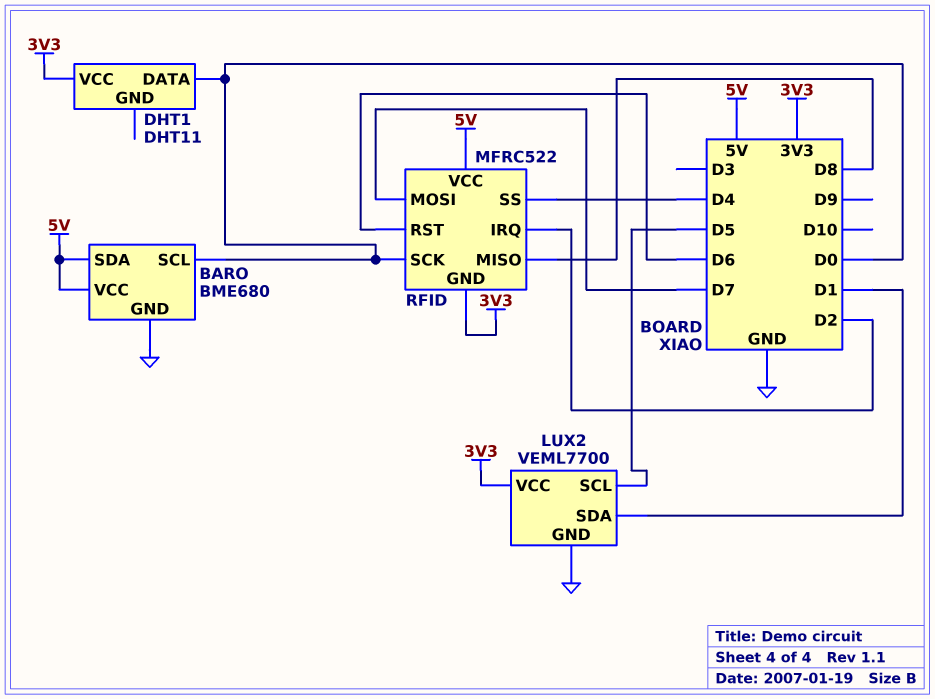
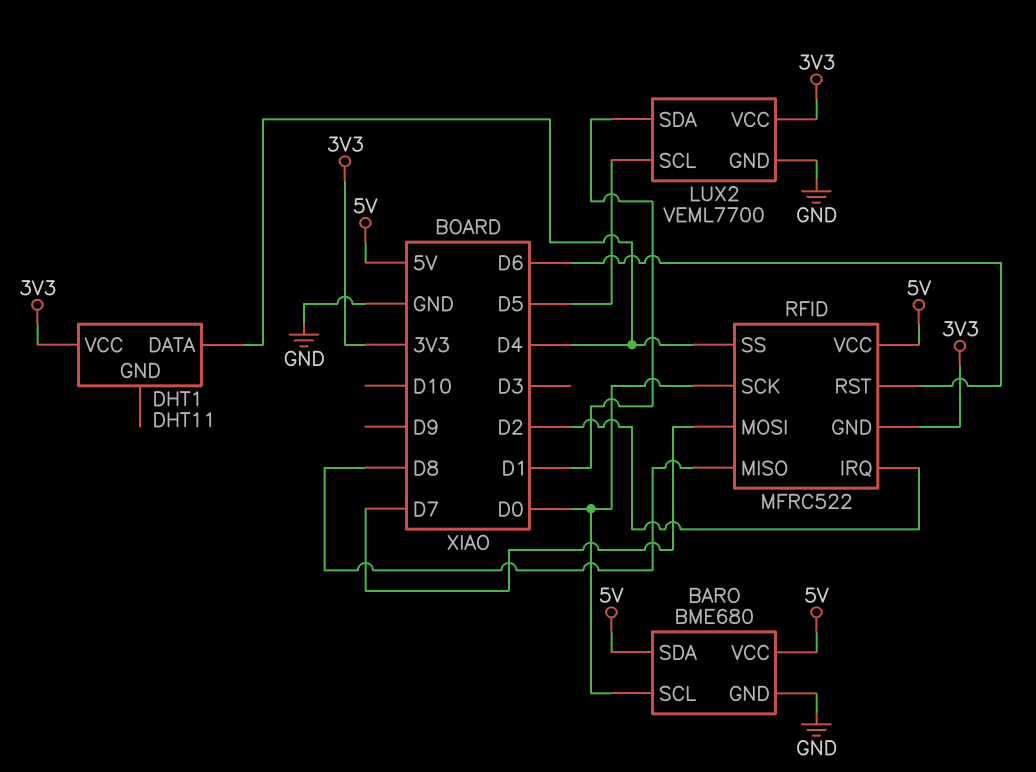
DHT1 pin DATA: D0 -> D4

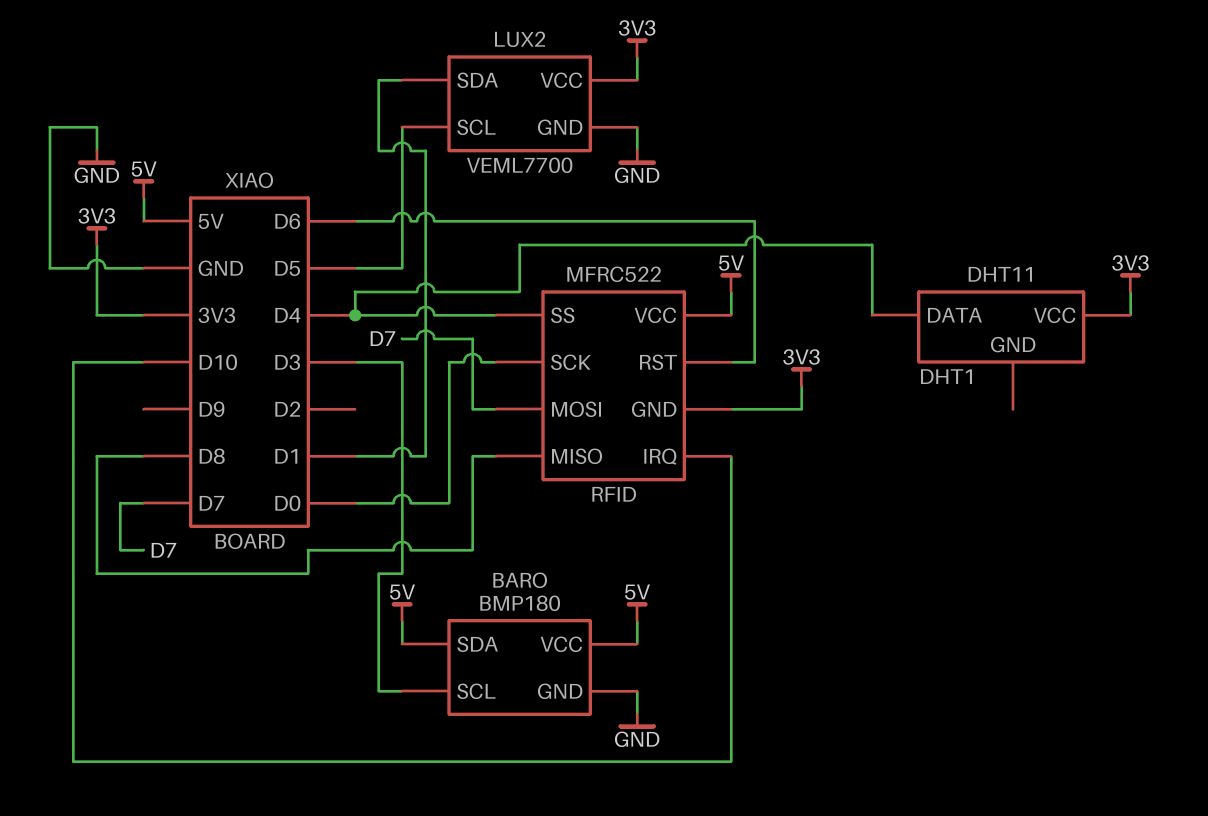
BARO: BME680 -> BMP180
BARO pin SCL: D0 -> D3
RFID pin IRQ: D2 -> D10

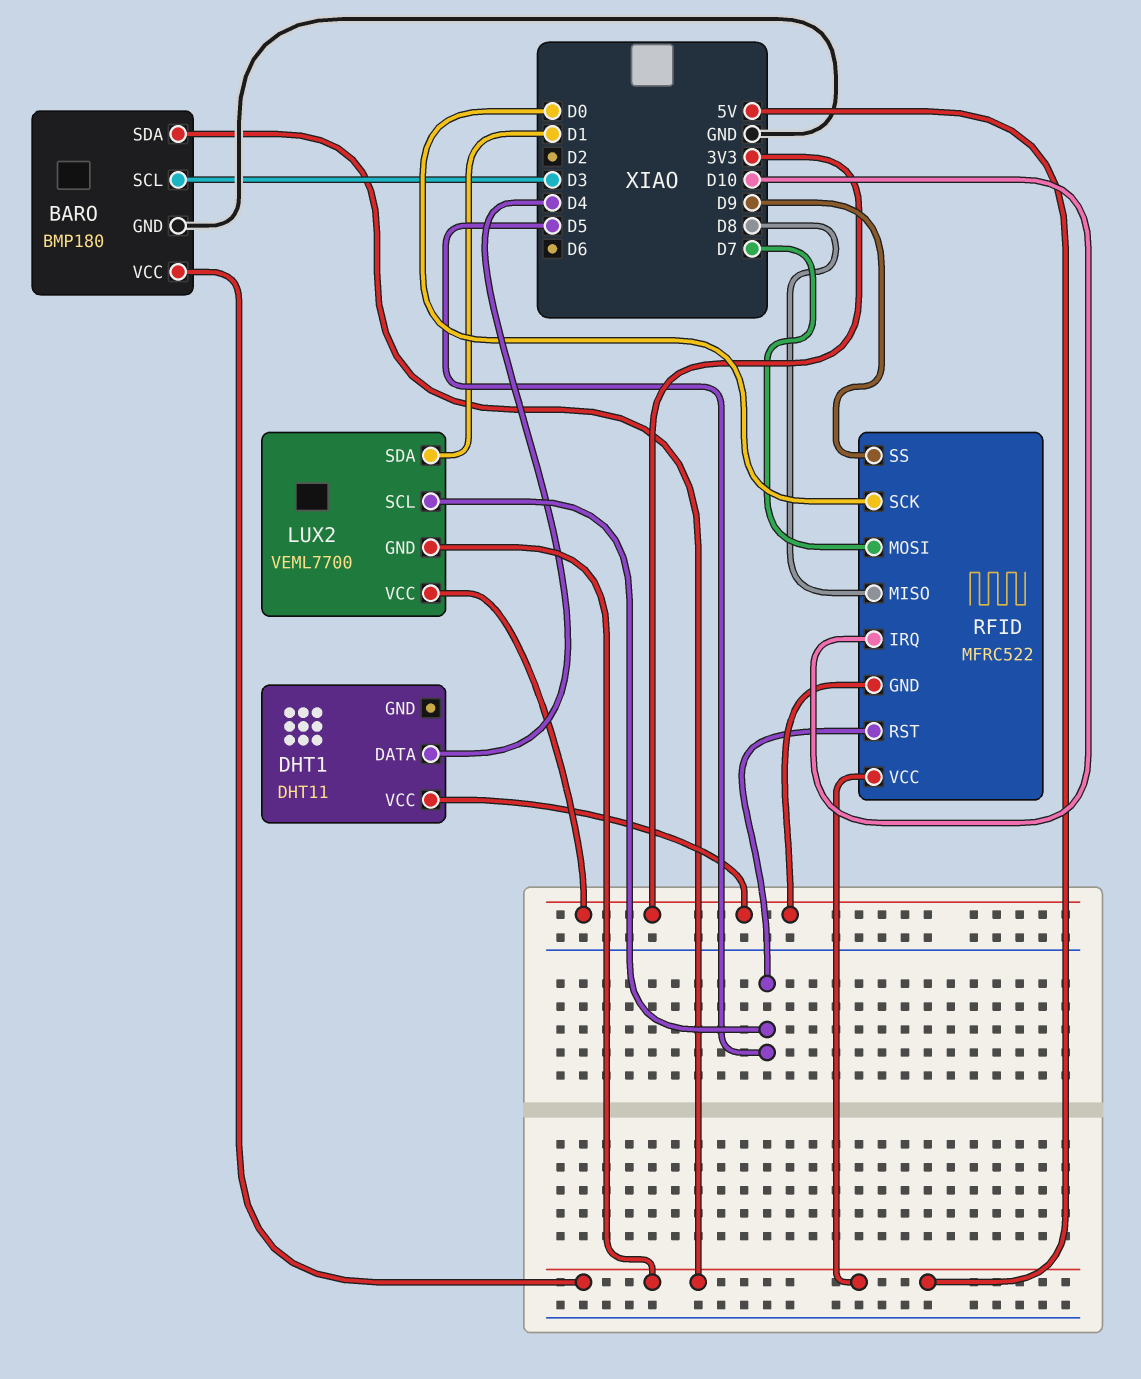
LUX2 pin GND: GND -> 5V
RFID pin RST: D6 -> D5
RFID pin SS: D4 -> D9

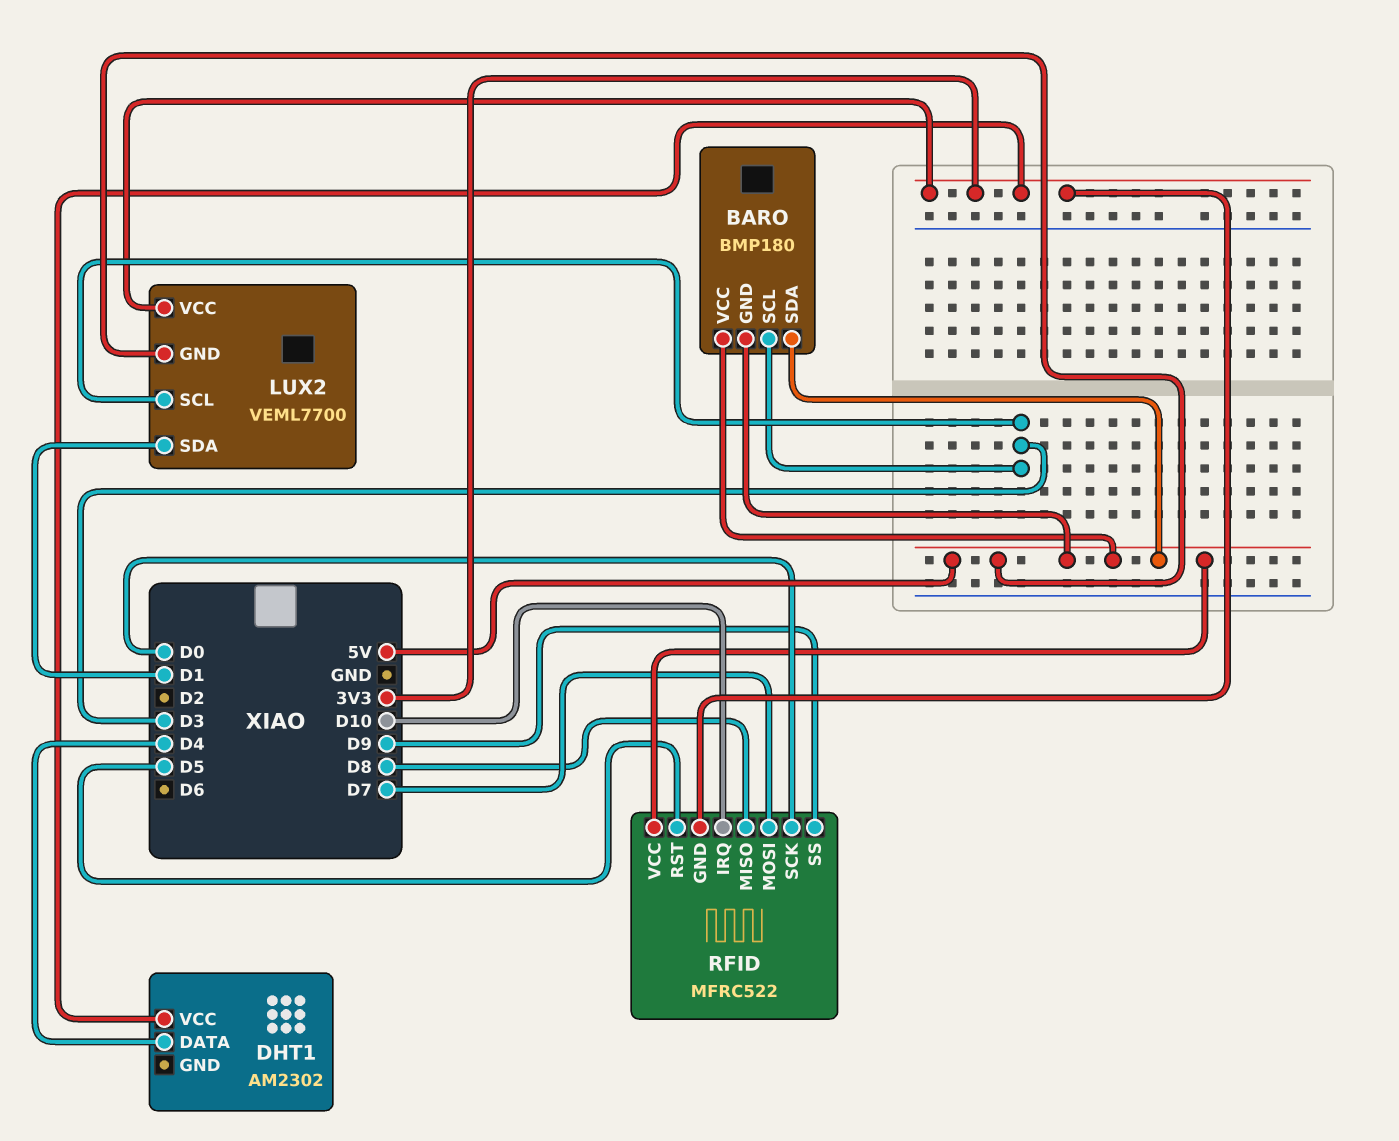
BARO pin GND: GND -> 5V
DHT1: DHT11 -> AM2302
LUX2 pin SCL: D5 -> D3

